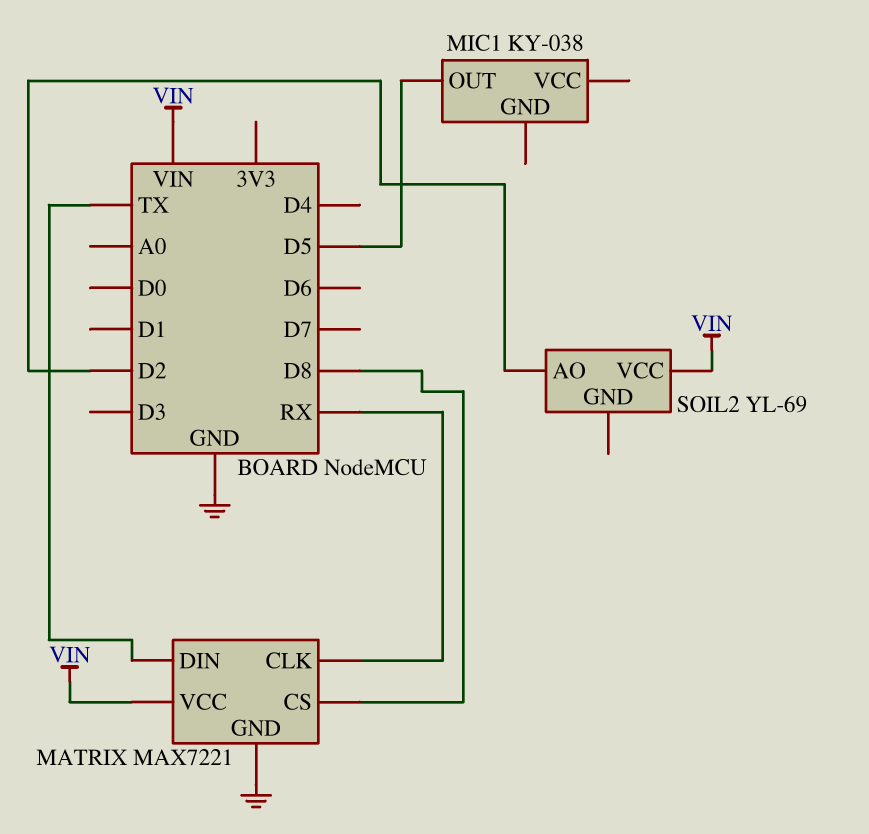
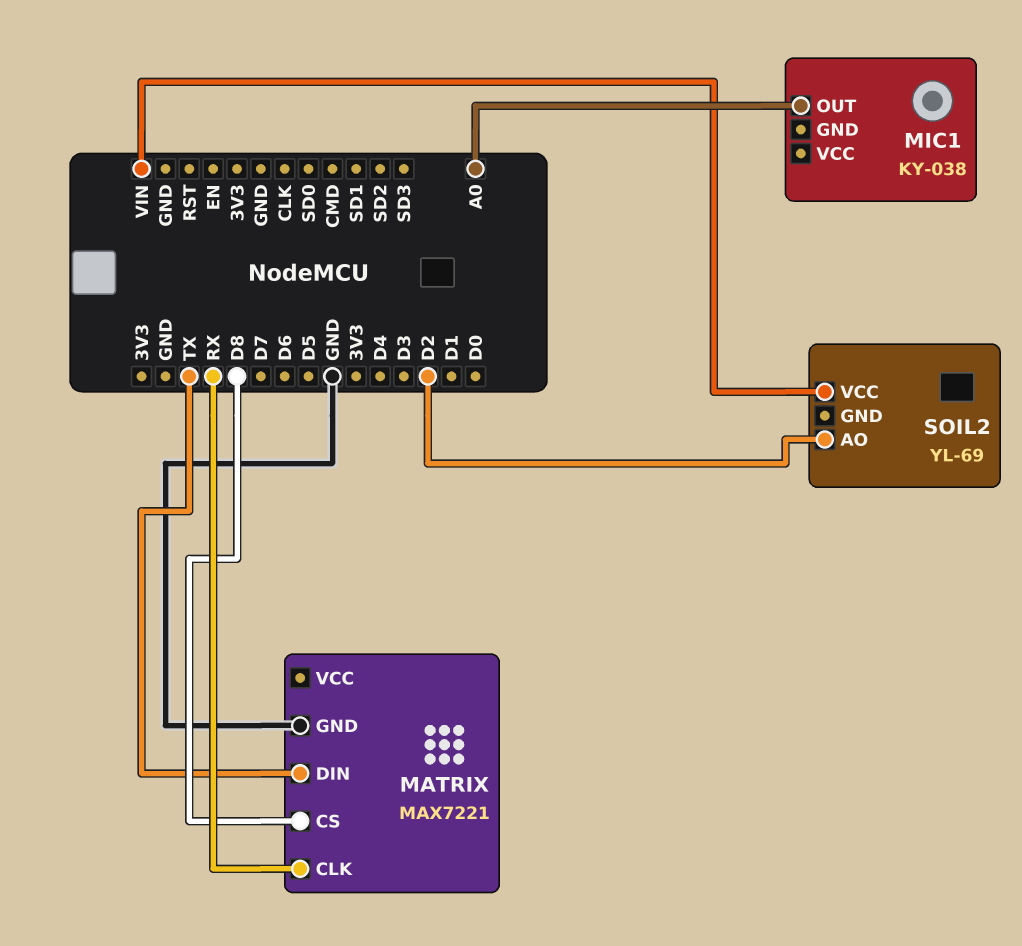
MATRIX pin VCC: VIN -> none
MIC1 pin OUT: D5 -> A0

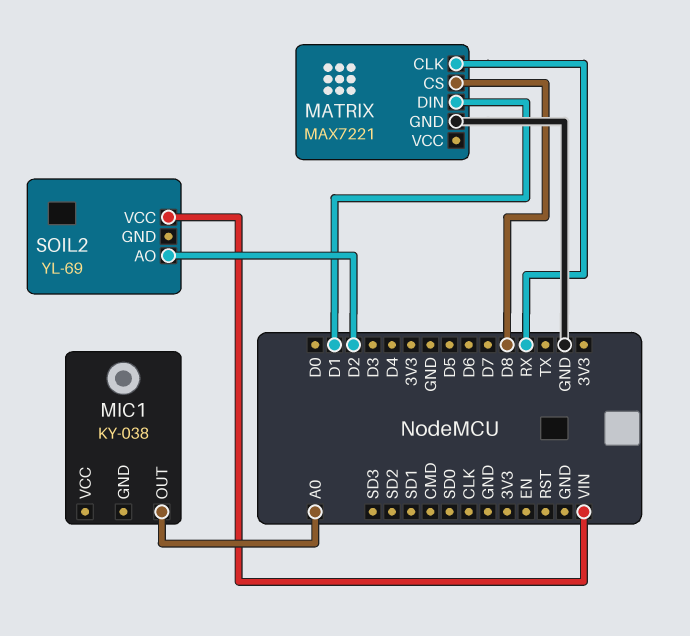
MATRIX pin DIN: TX -> D1

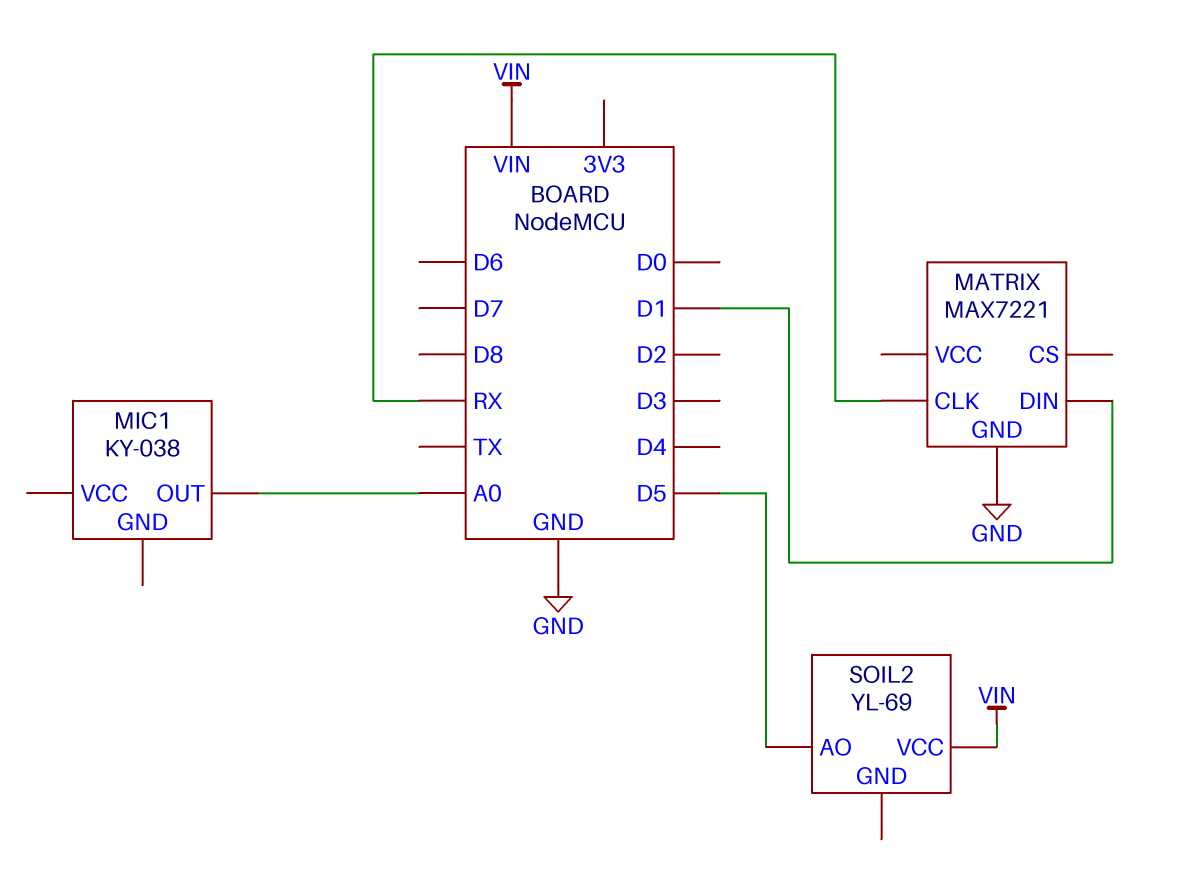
MATRIX pin CS: D8 -> none
SOIL2 pin AO: D2 -> D5

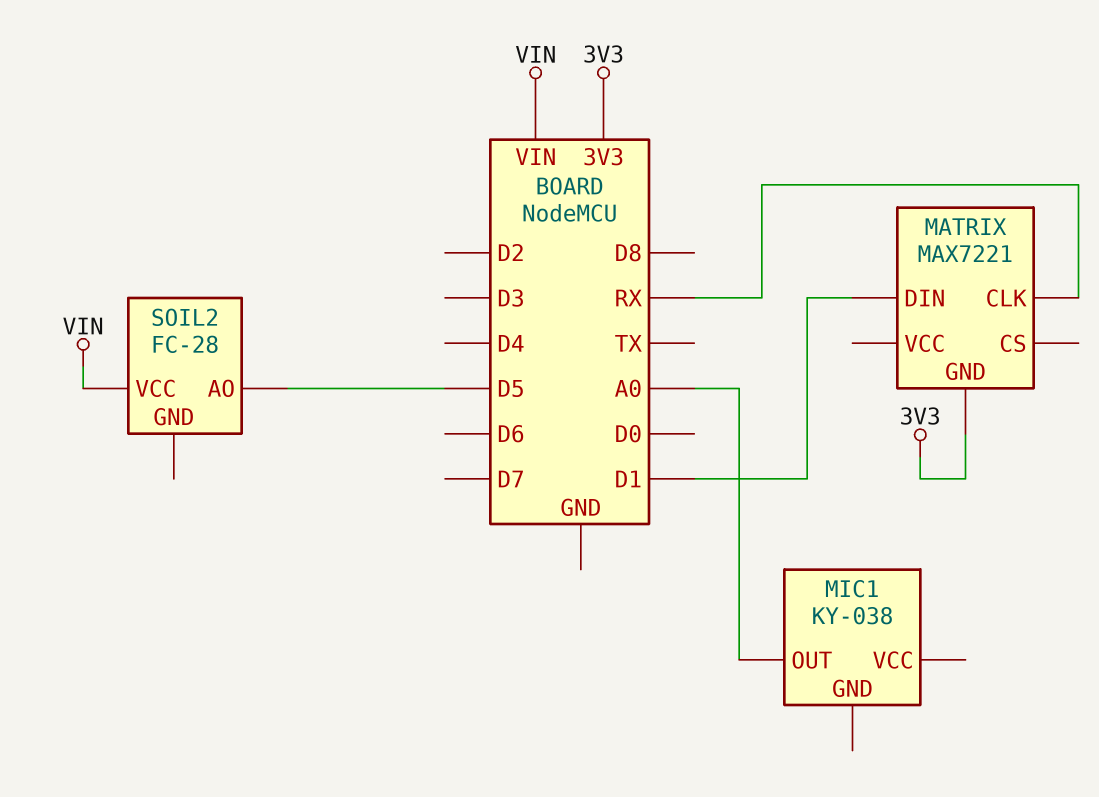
MATRIX pin GND: GND -> 3V3
SOIL2: YL-69 -> FC-28

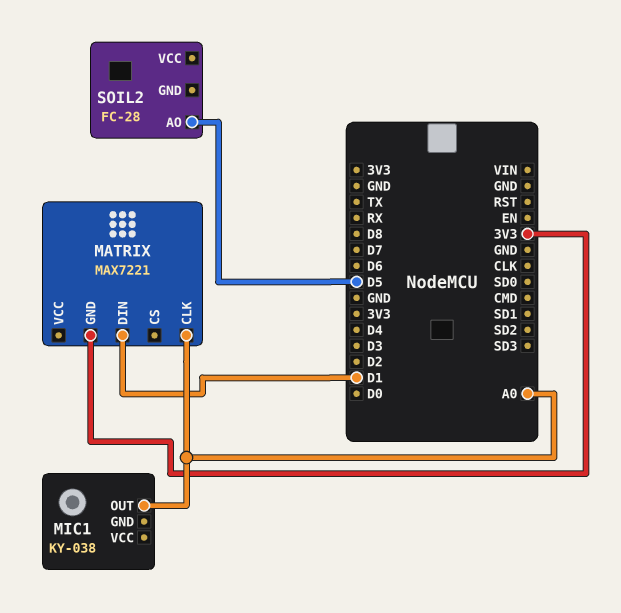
MATRIX pin CLK: RX -> A0
SOIL2 pin VCC: VIN -> none

